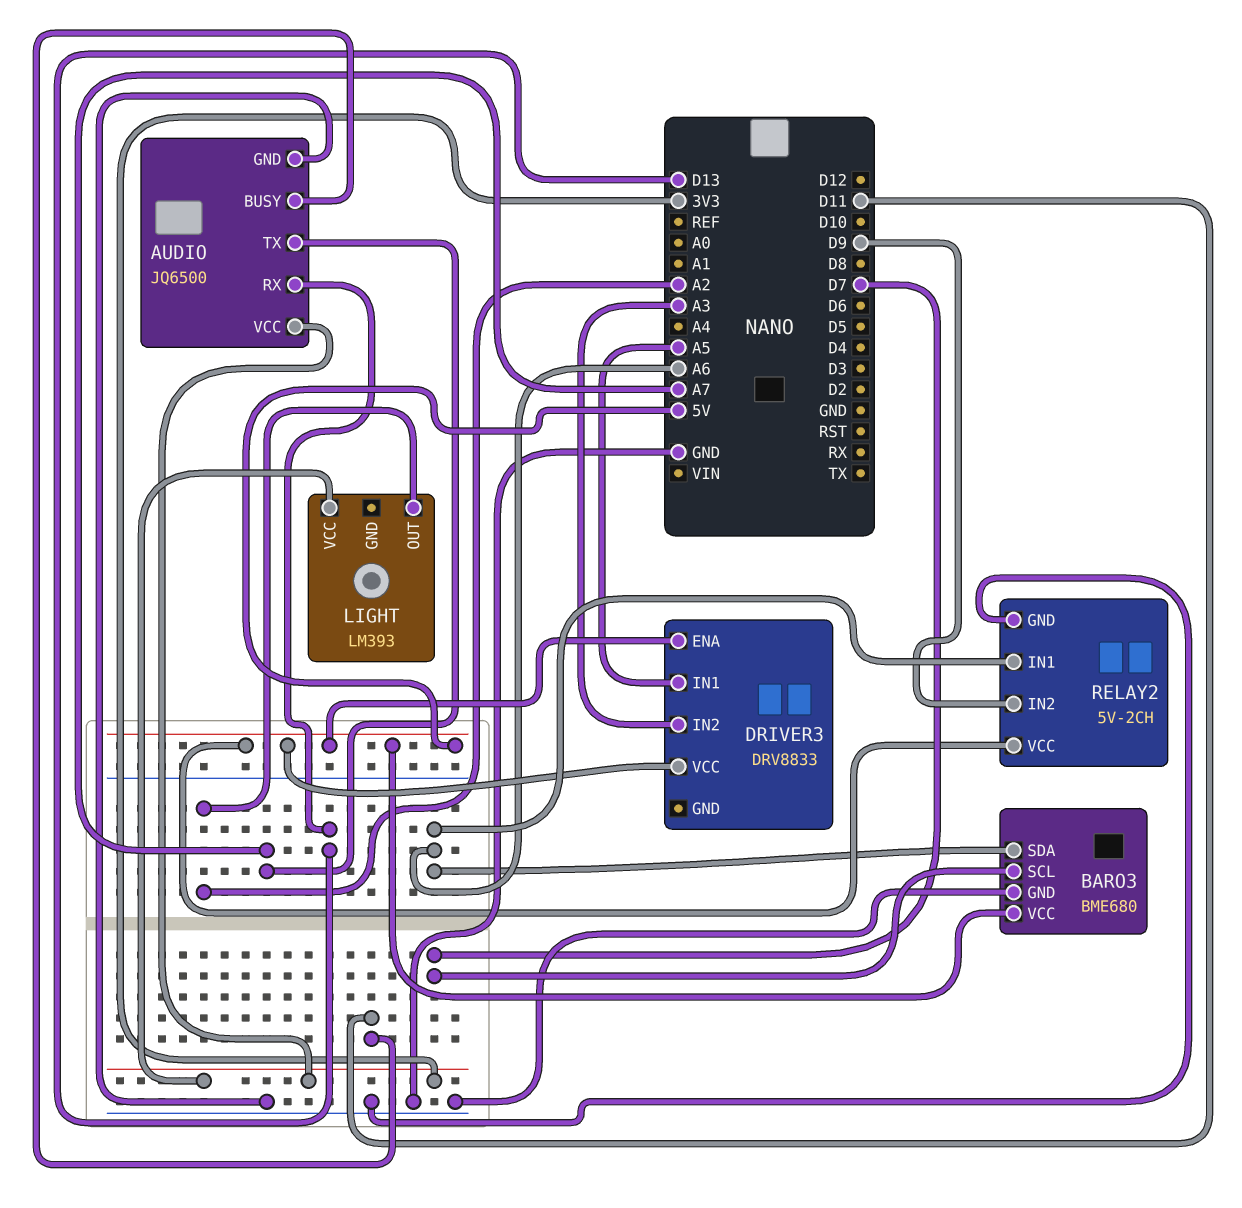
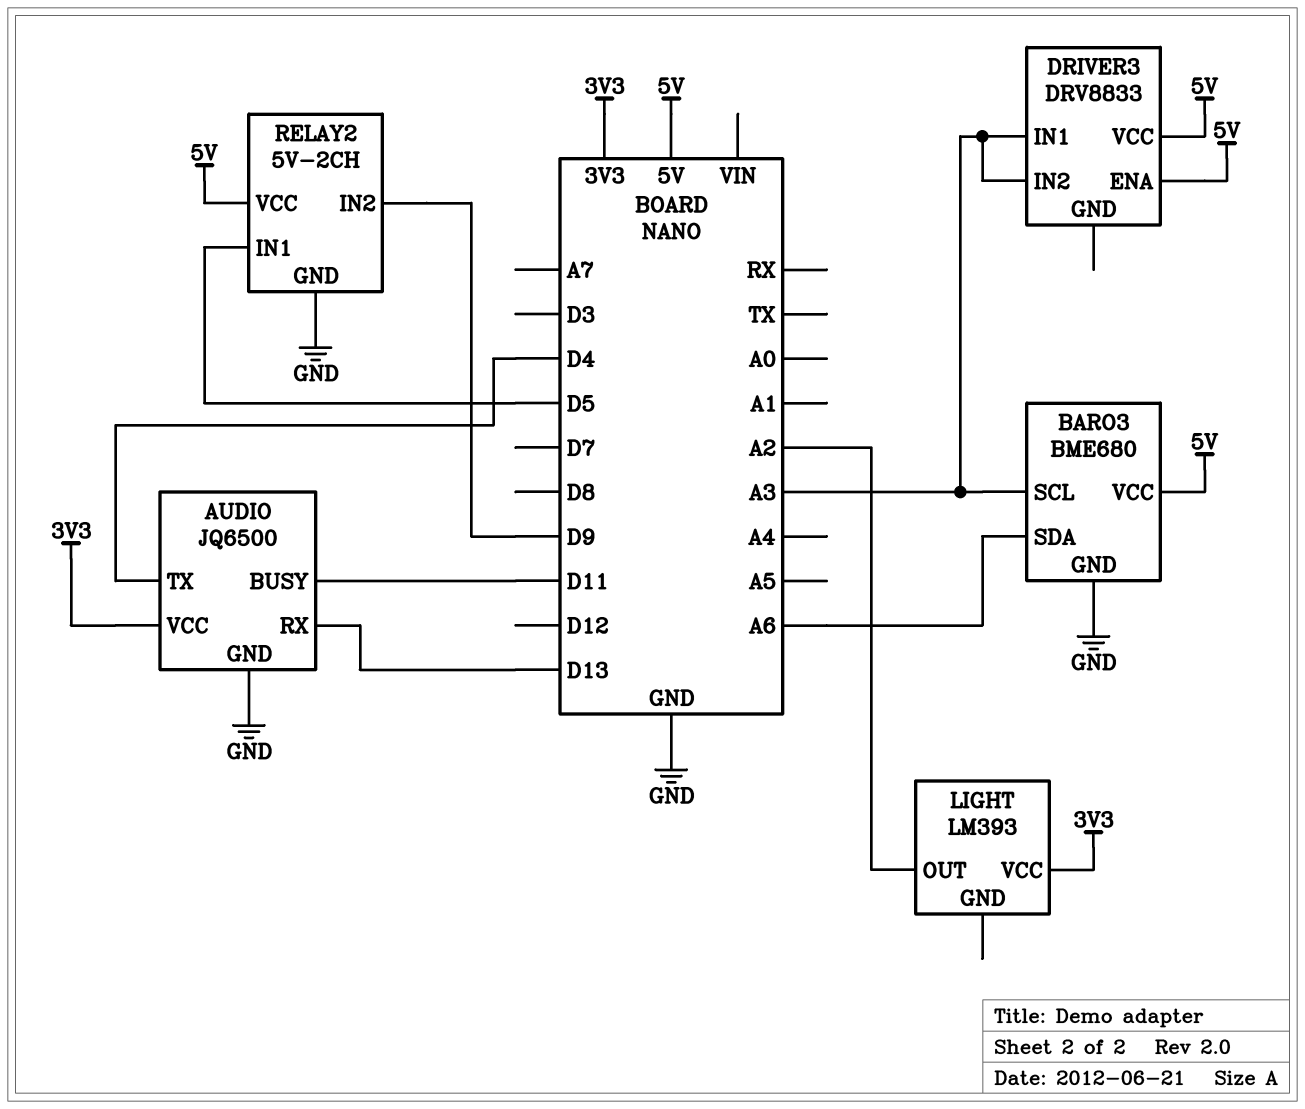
AUDIO pin TX: A7 -> D4
BARO3 pin SCL: D7 -> A3
DRIVER3 pin IN1: A5 -> A3
RELAY2 pin IN1: A6 -> D5

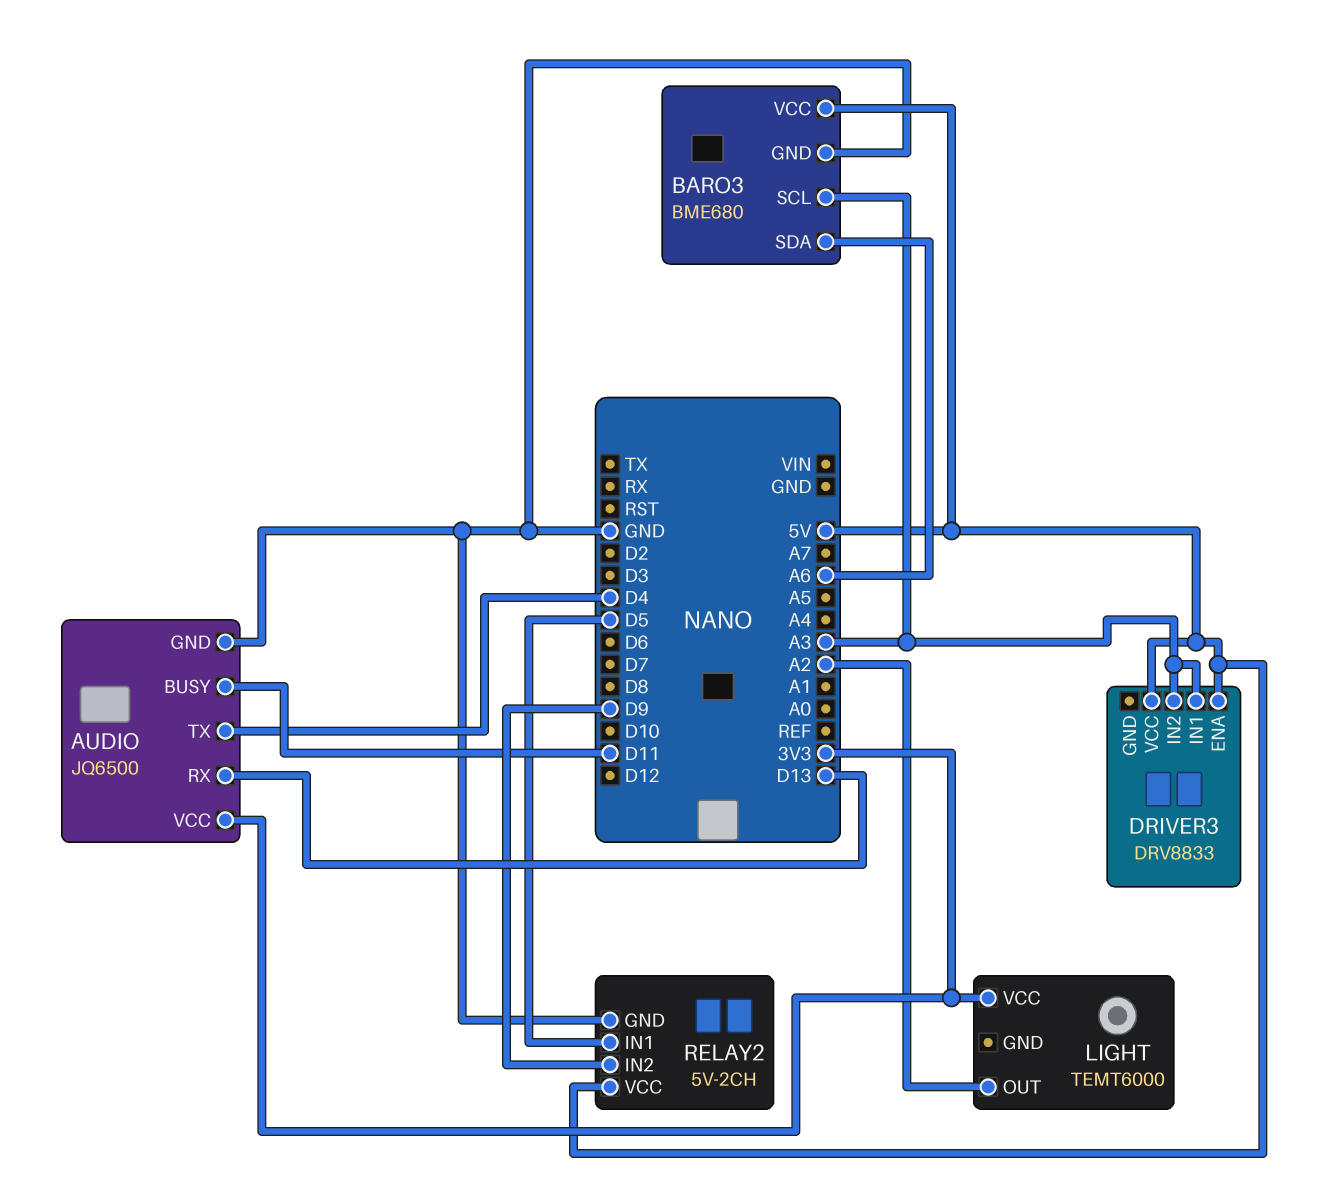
LIGHT: LM393 -> TEMT6000

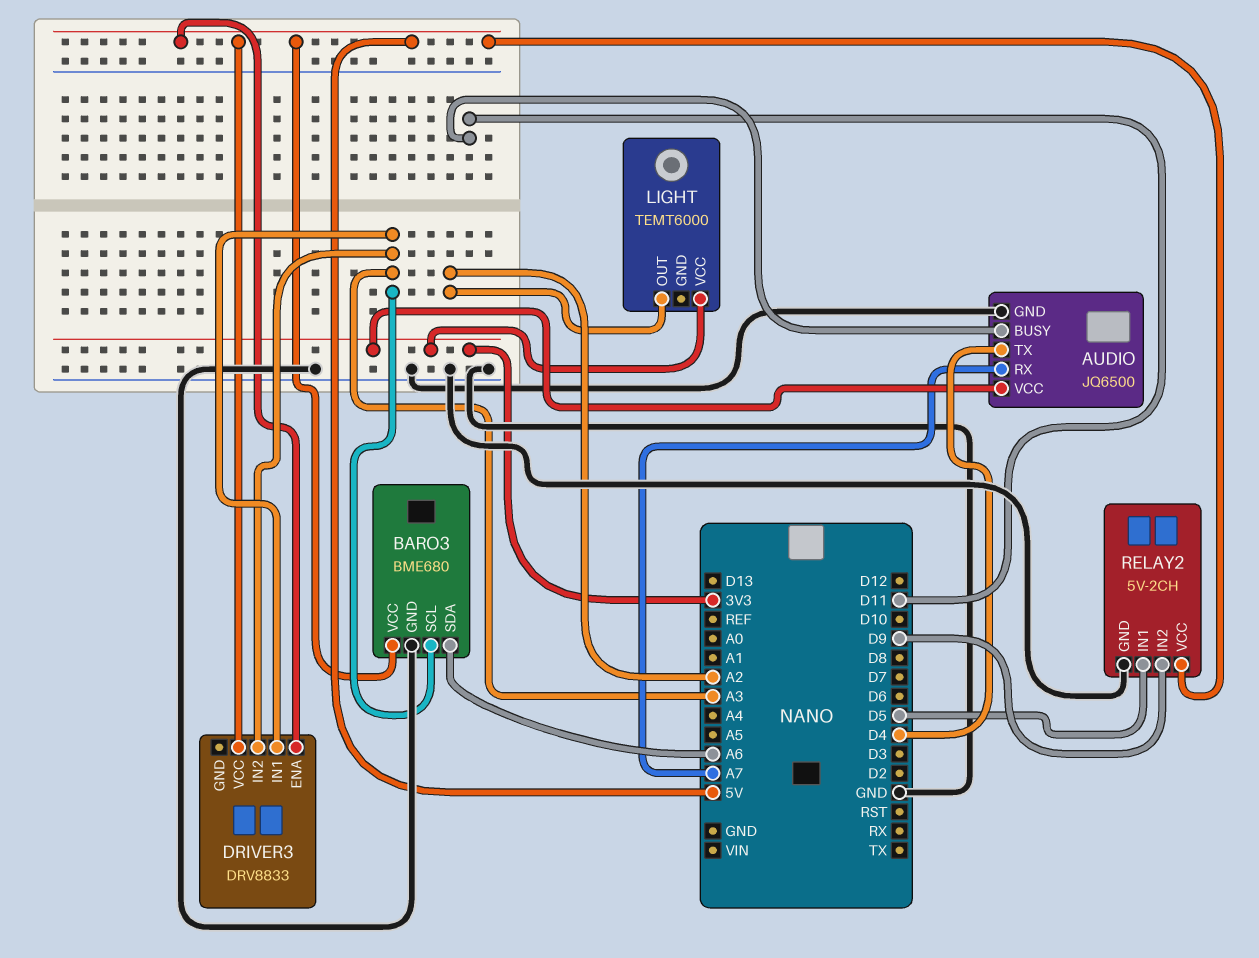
AUDIO pin RX: D13 -> A7

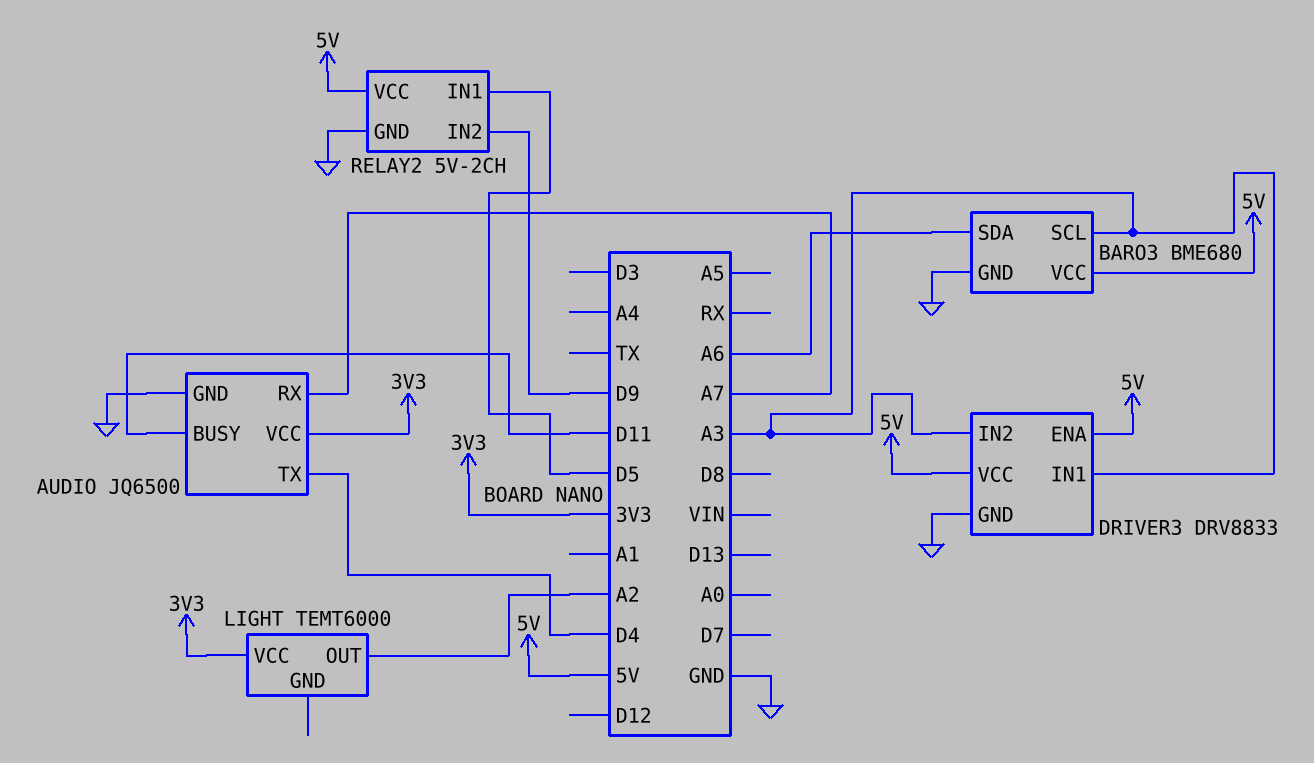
DRIVER3 pin GND: none -> GND

